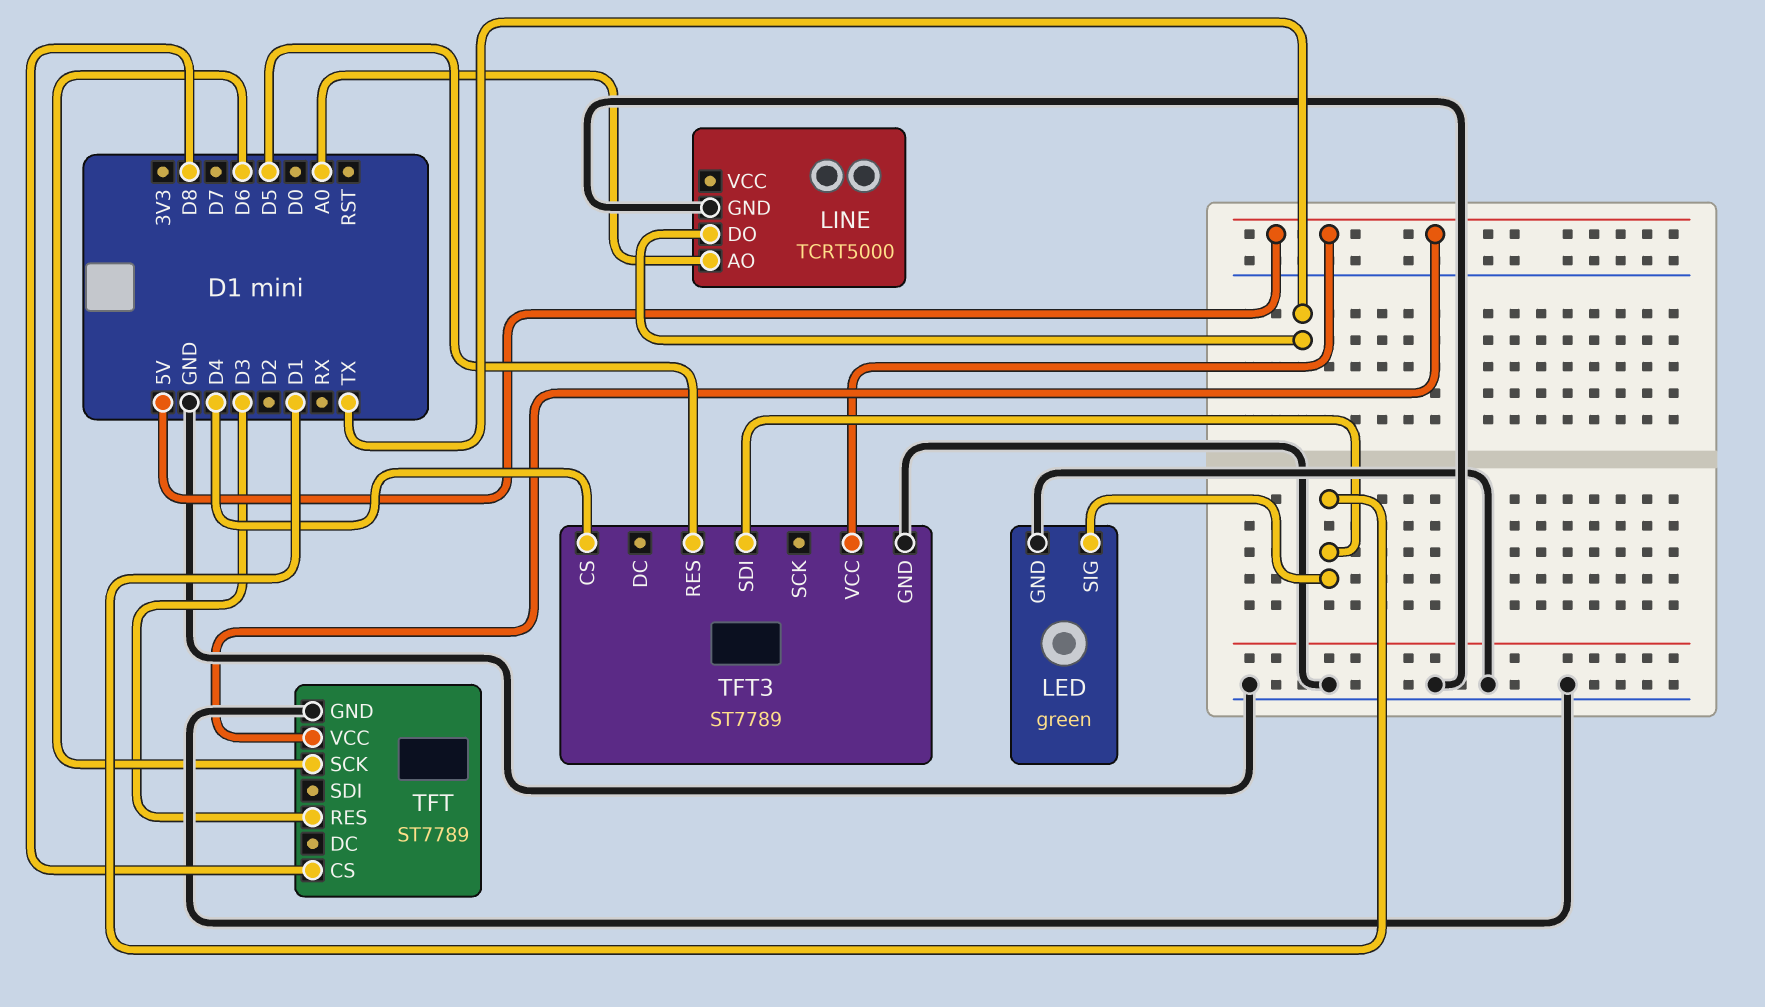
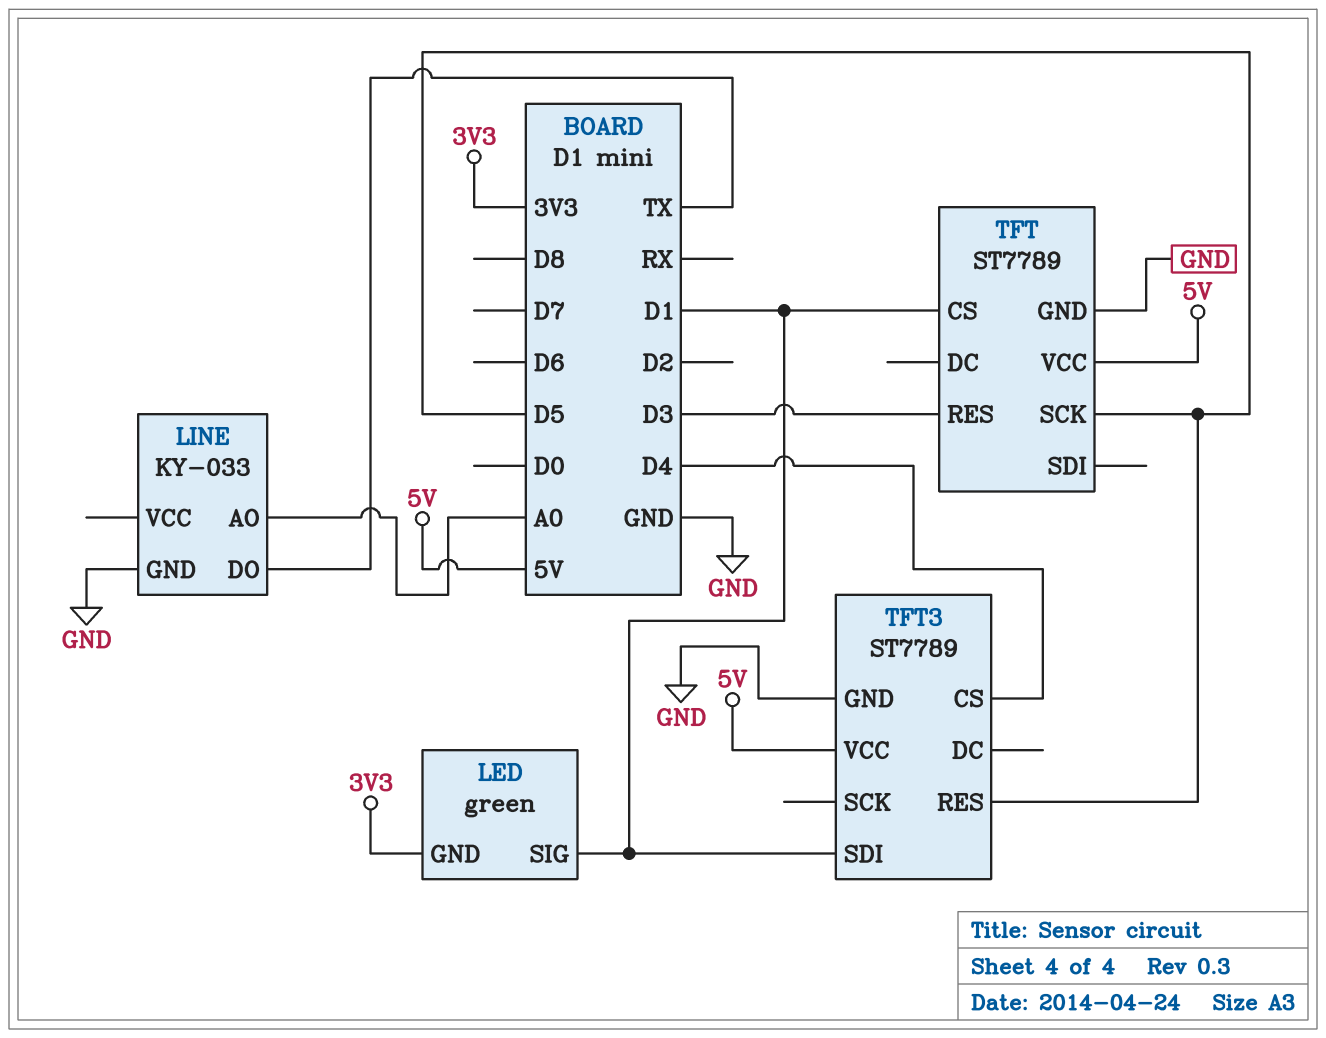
LED pin GND: GND -> 3V3
LINE: TCRT5000 -> KY-033
TFT pin CS: D8 -> D1
TFT pin SCK: D6 -> D5

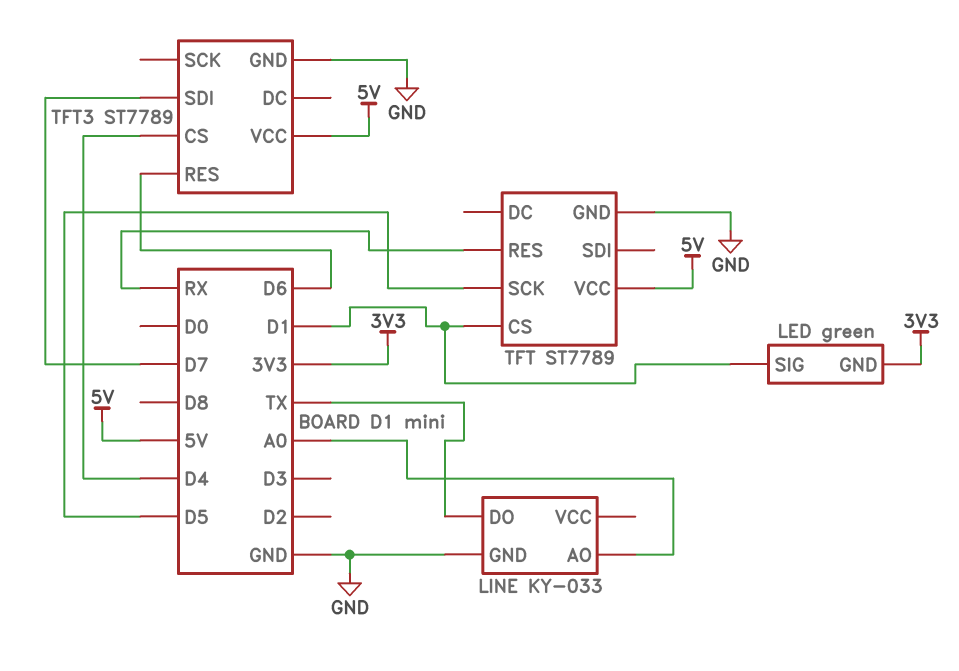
TFT pin RES: D3 -> RX
TFT3 pin RES: D5 -> D6
TFT3 pin SDI: D1 -> D7

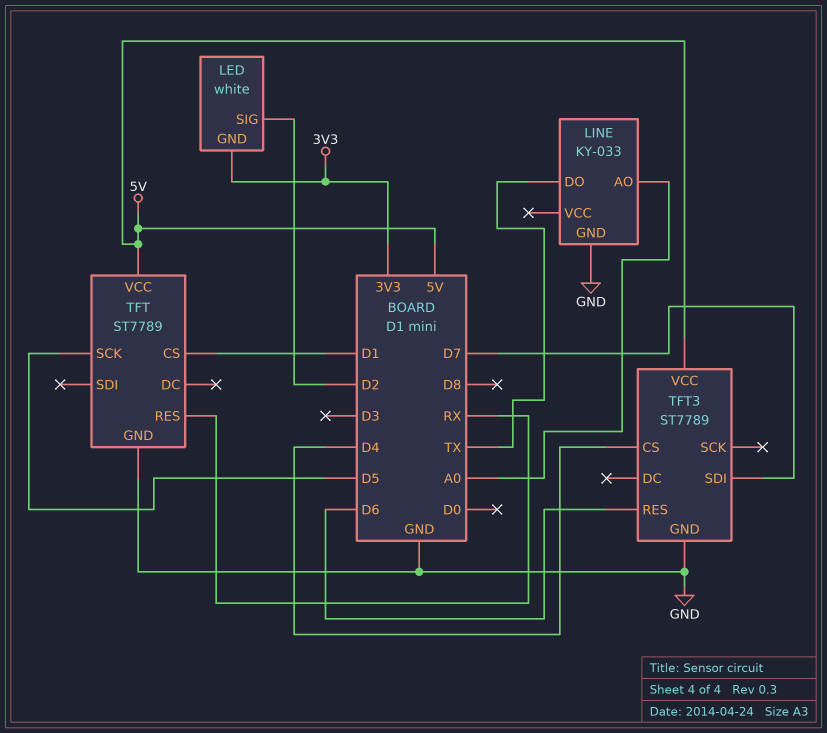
LED: green -> white
LED pin SIG: D1 -> D2

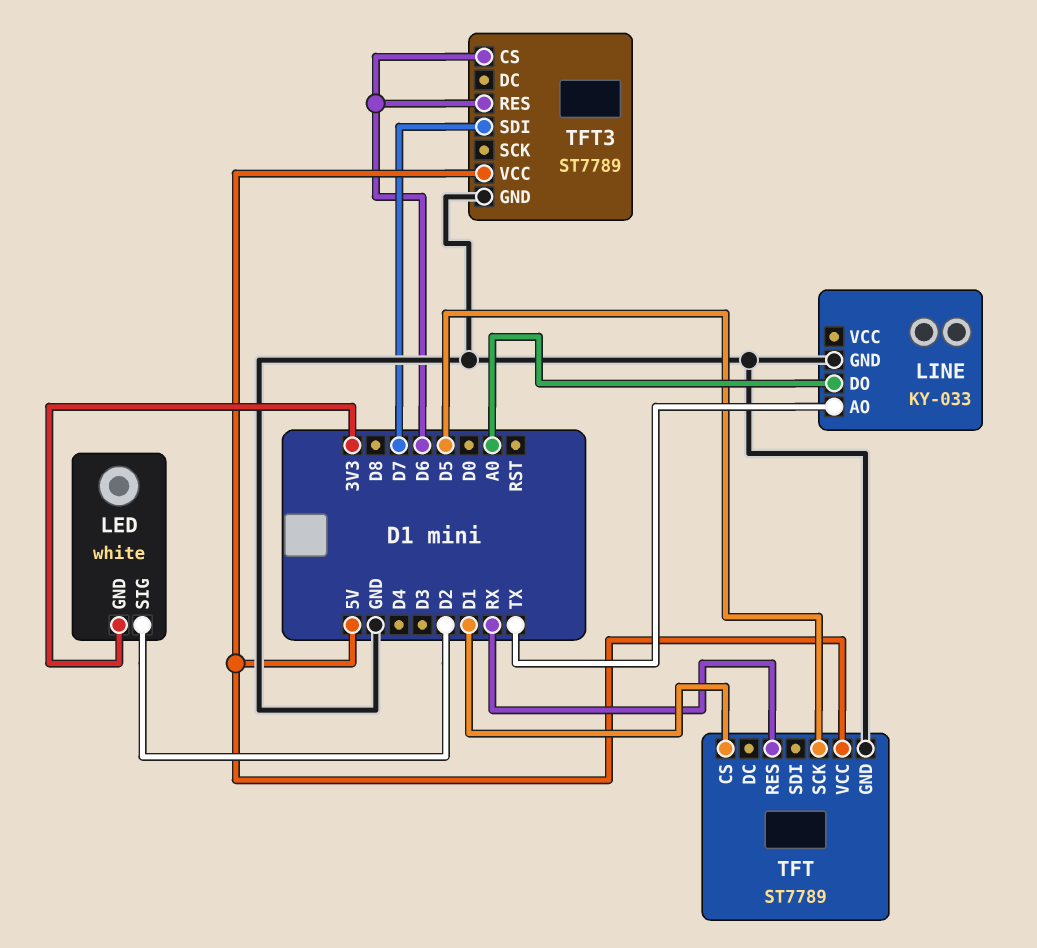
LINE pin AO: A0 -> TX
LINE pin DO: TX -> A0
TFT3 pin CS: D4 -> D6

